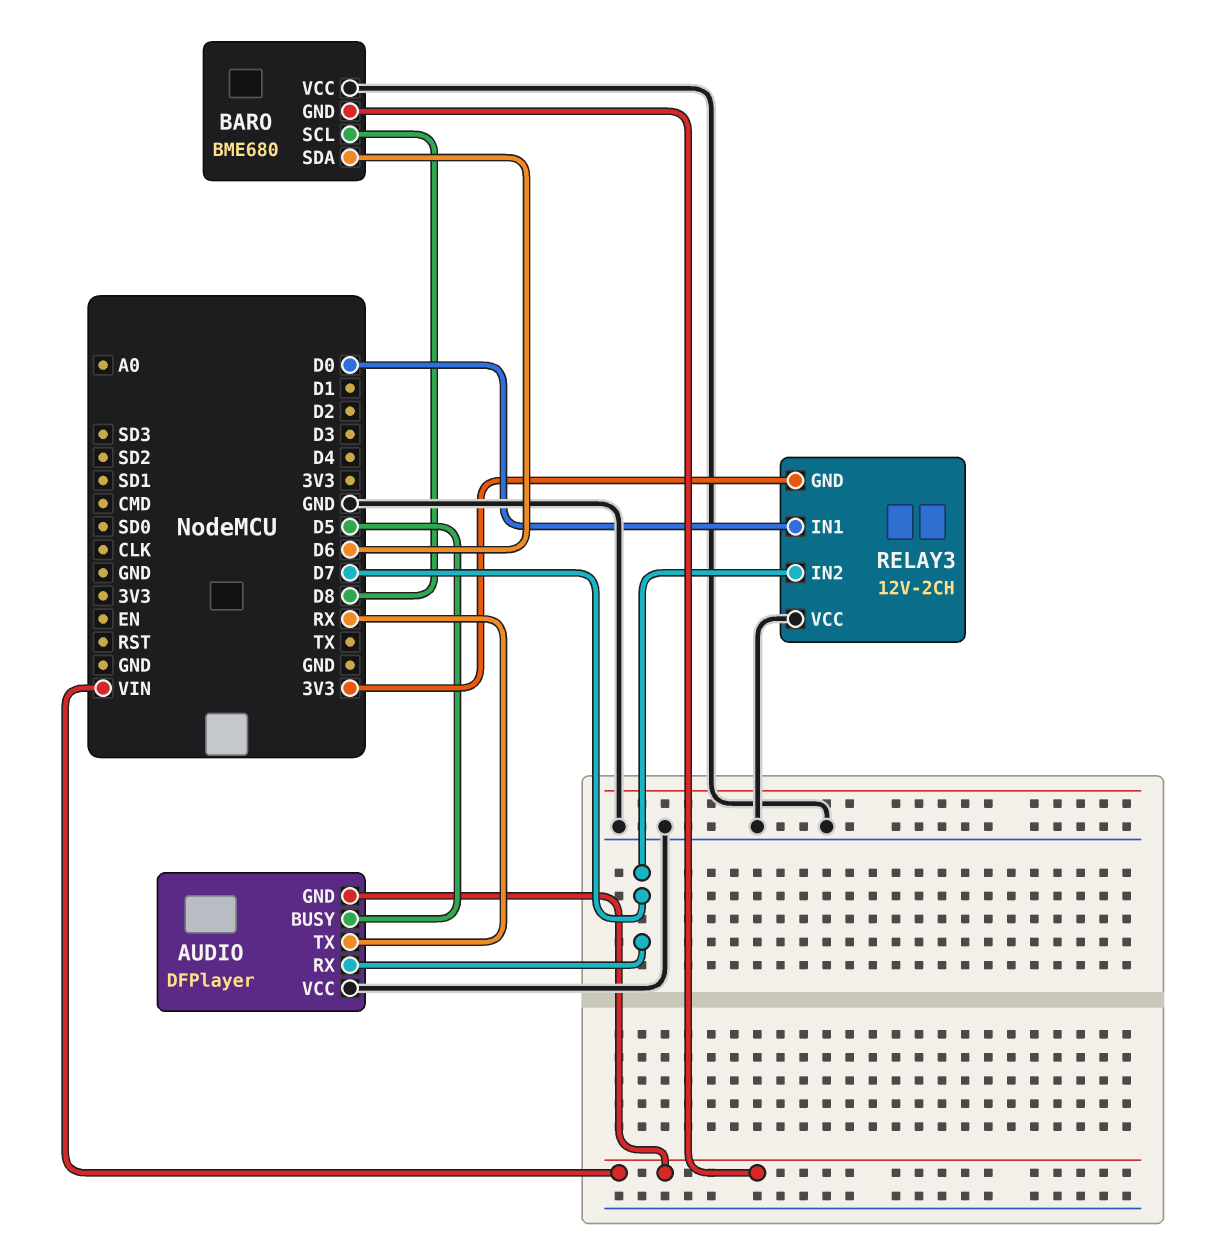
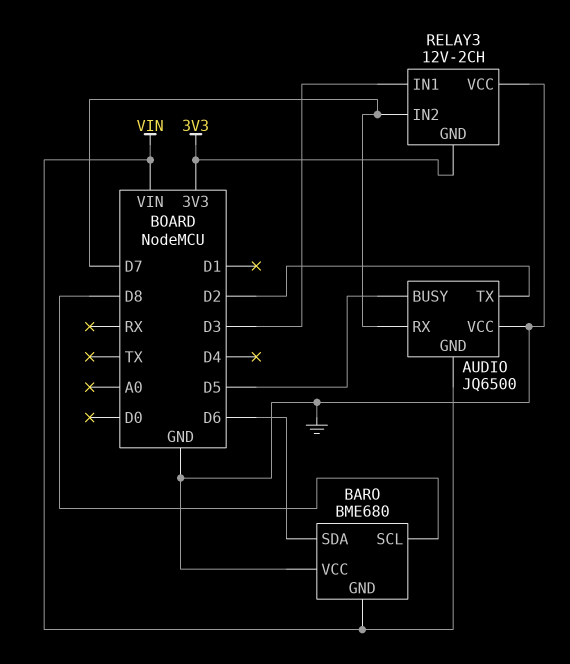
AUDIO: DFPlayer -> JQ6500
AUDIO pin TX: RX -> D2
RELAY3 pin IN1: D0 -> D3

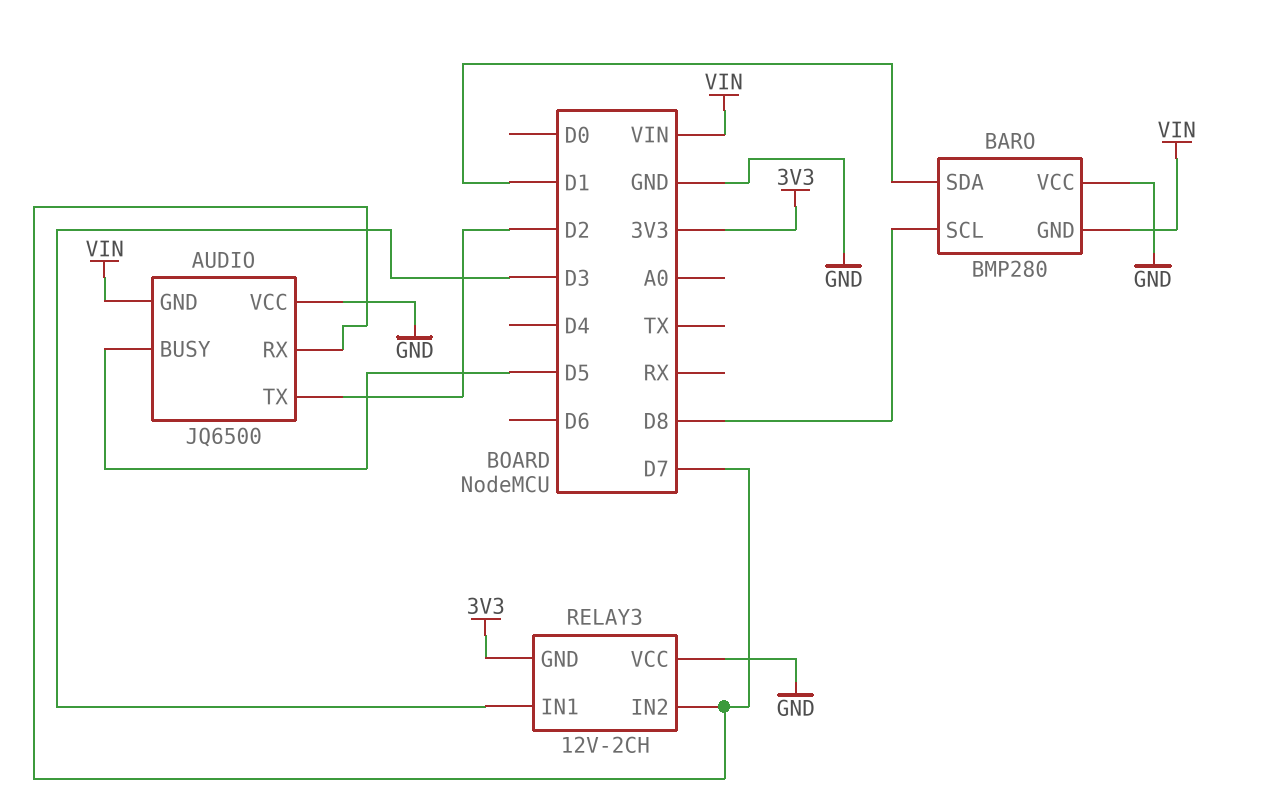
BARO: BME680 -> BMP280
BARO pin SDA: D6 -> D1

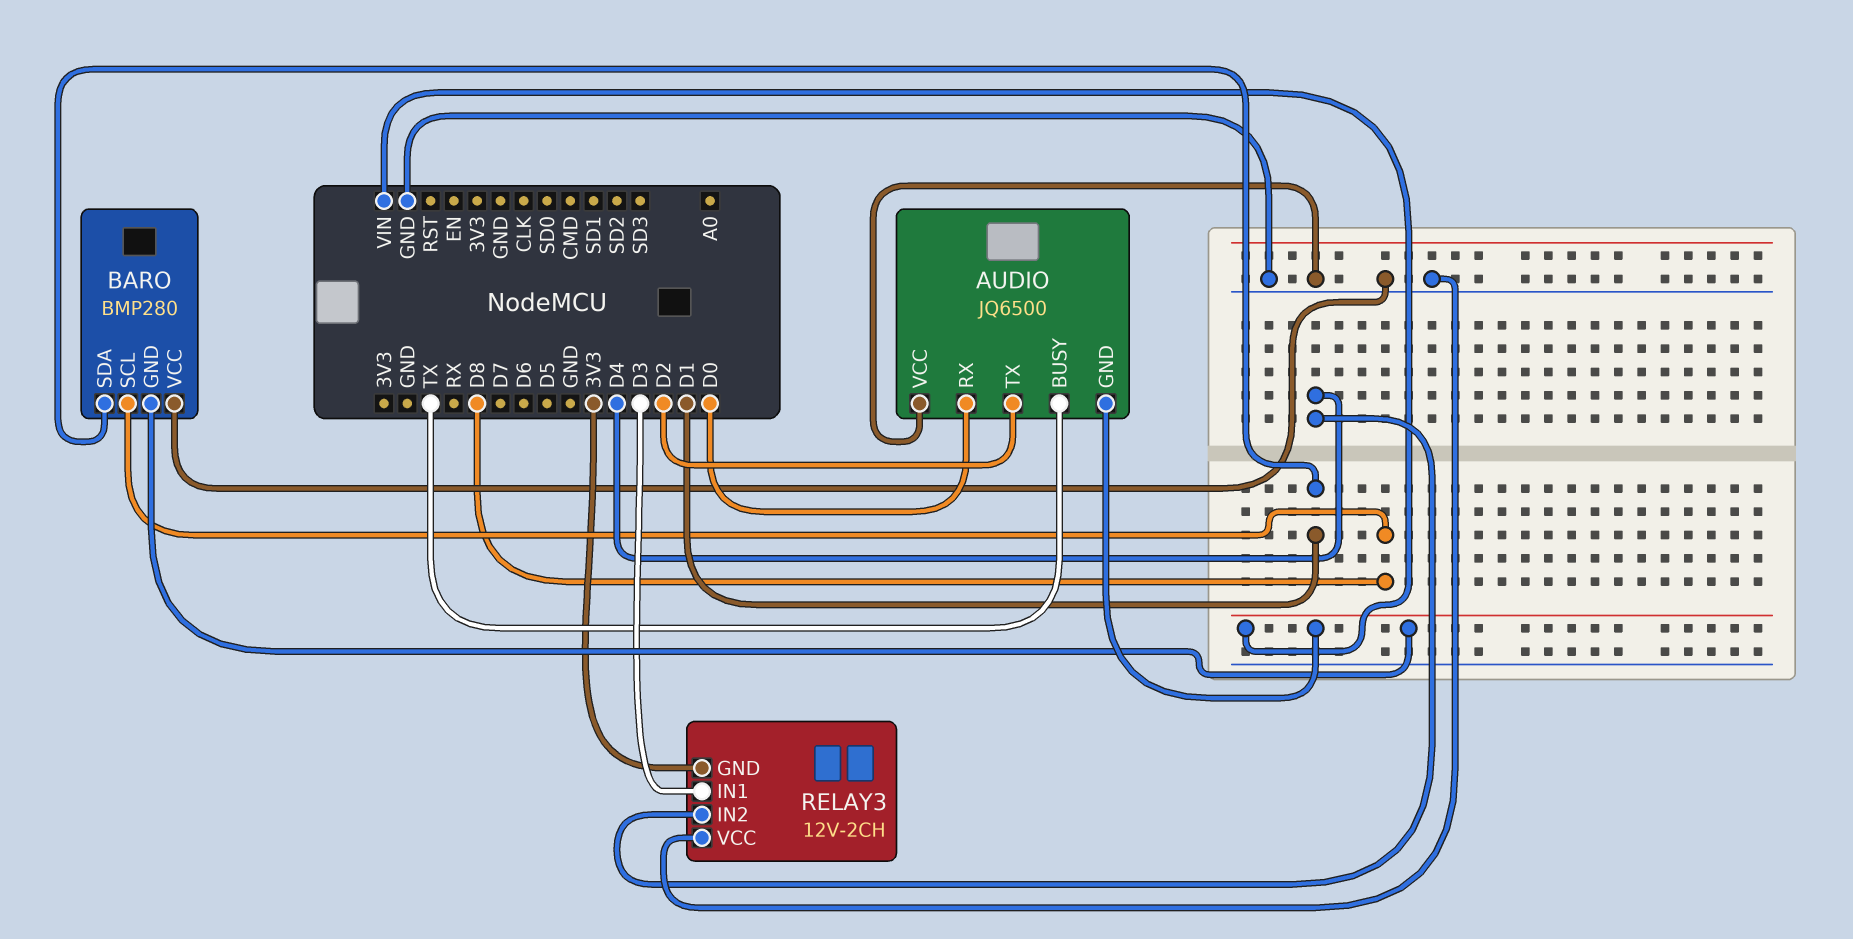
AUDIO pin BUSY: D5 -> TX
AUDIO pin RX: D7 -> D0
RELAY3 pin IN2: D7 -> D4

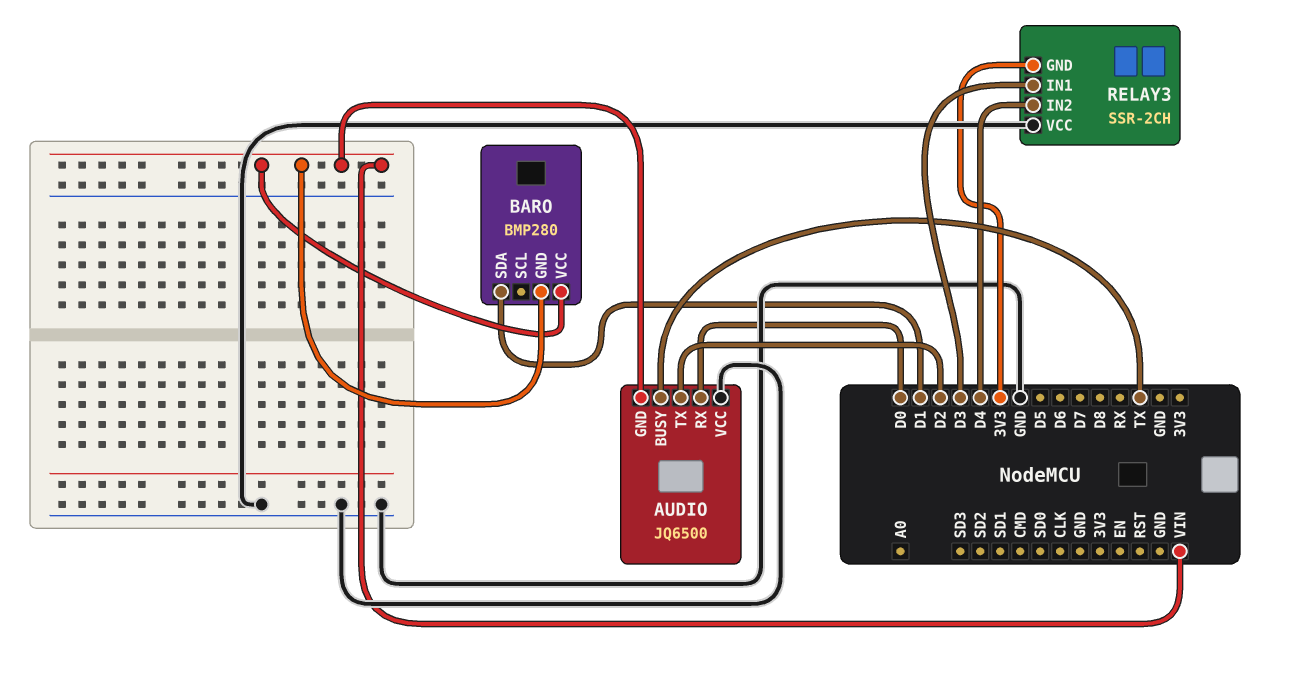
BARO pin SCL: D8 -> none
BARO pin VCC: GND -> VIN
RELAY3: 12V-2CH -> SSR-2CH

